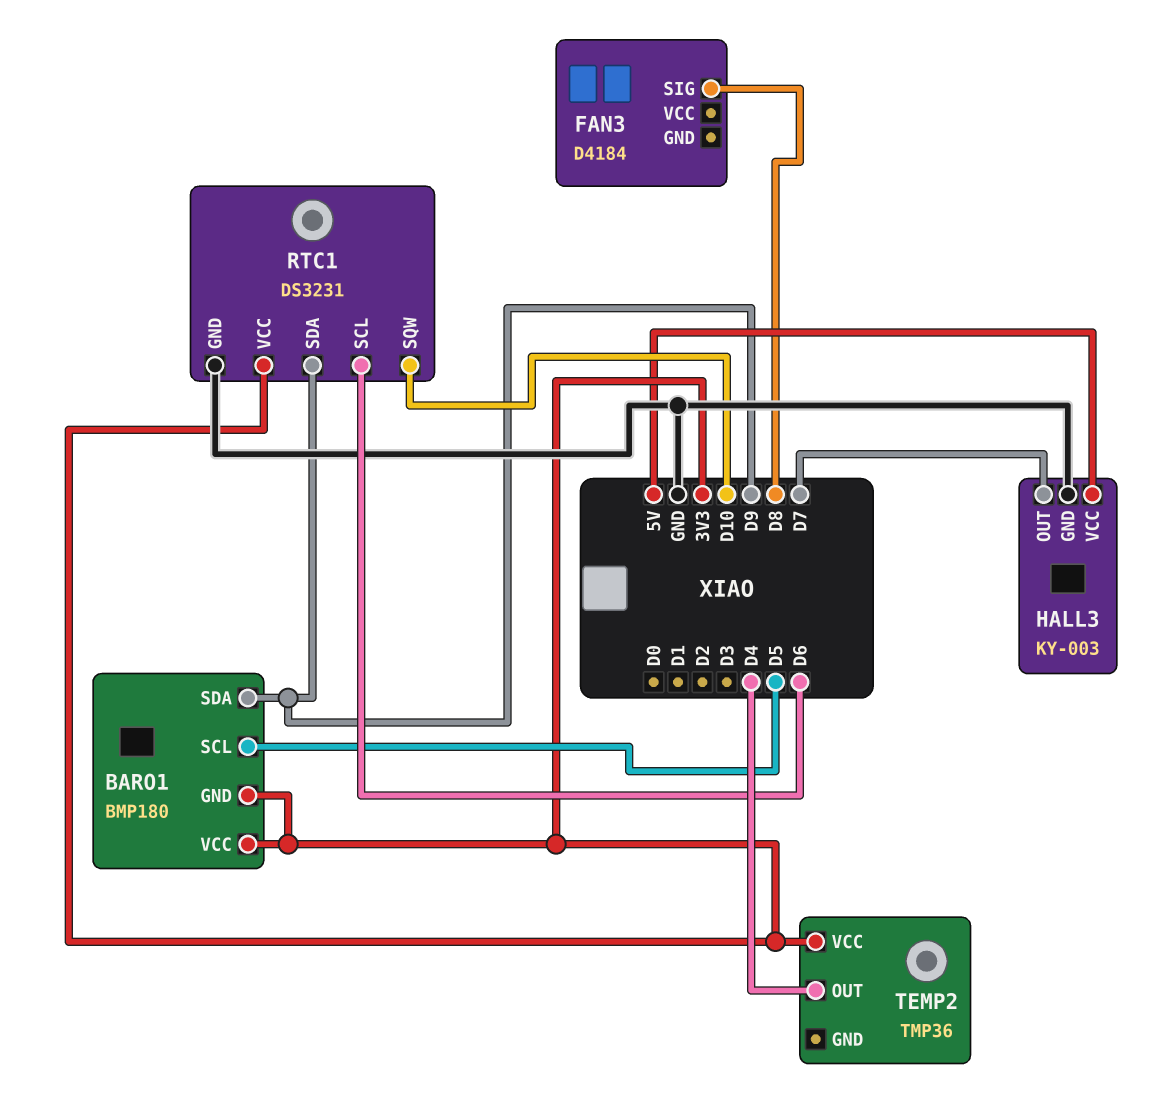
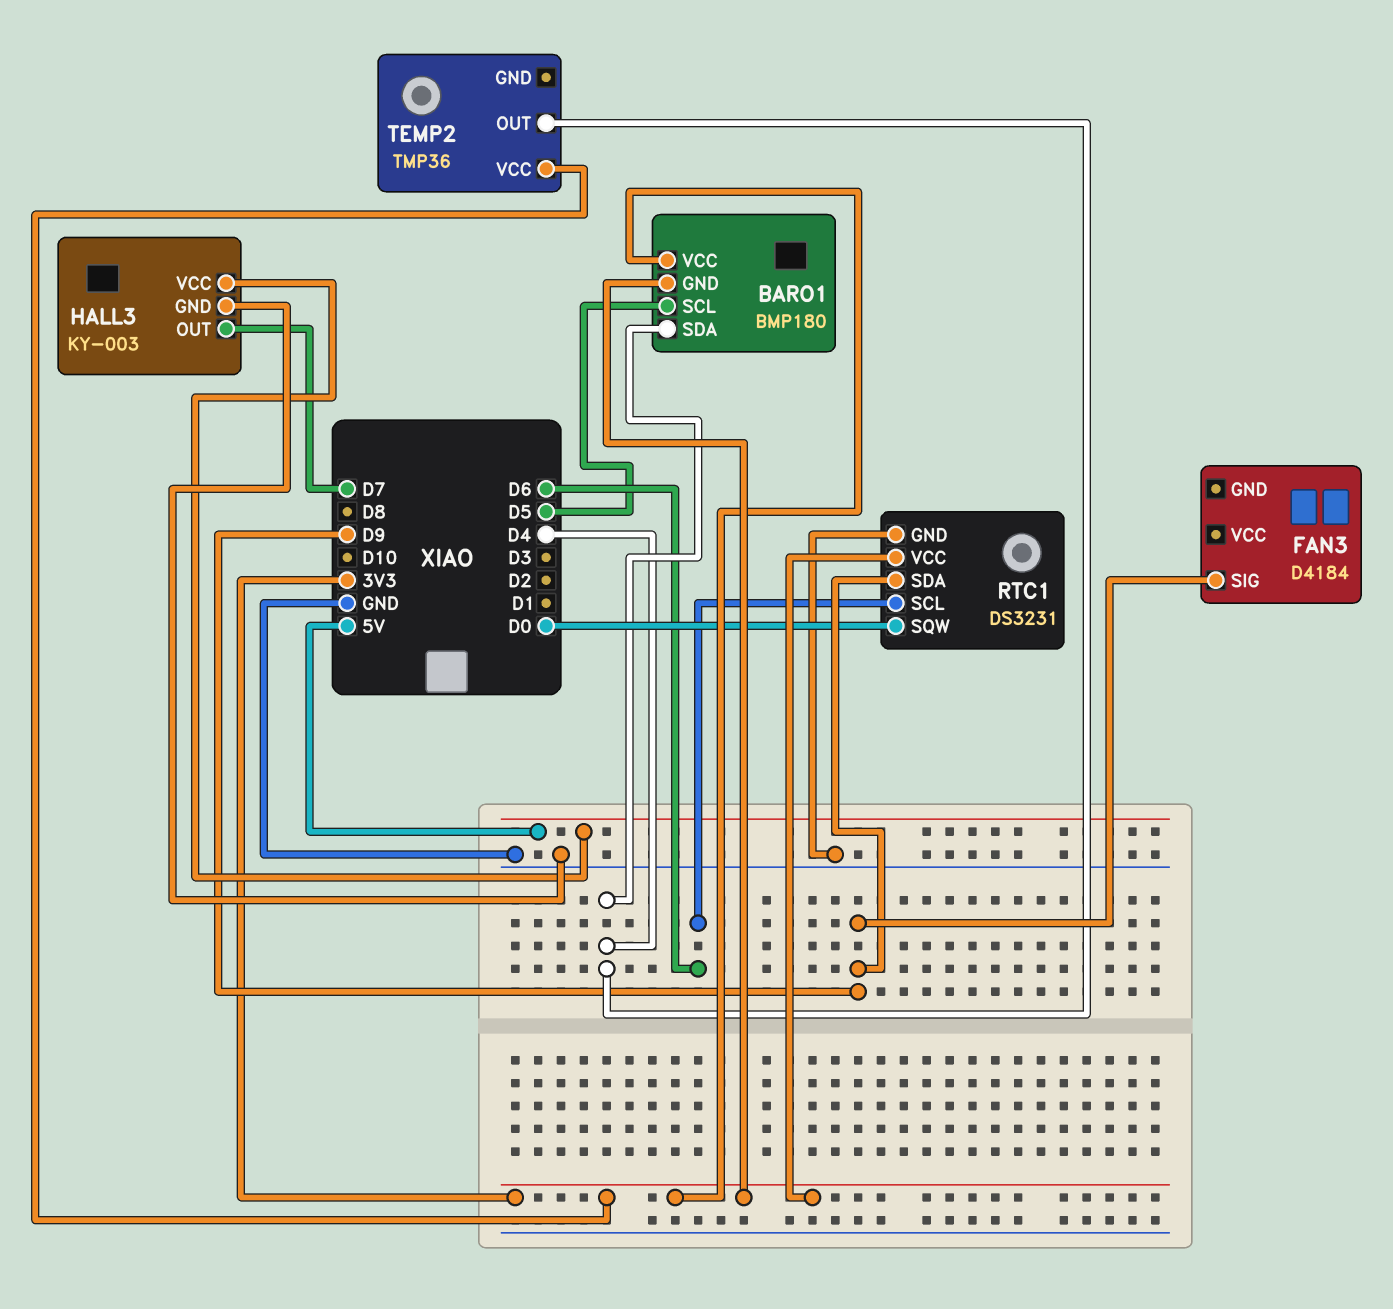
BARO1 pin SDA: D9 -> D4
FAN3 pin SIG: D8 -> D9
RTC1 pin SQW: D10 -> D0

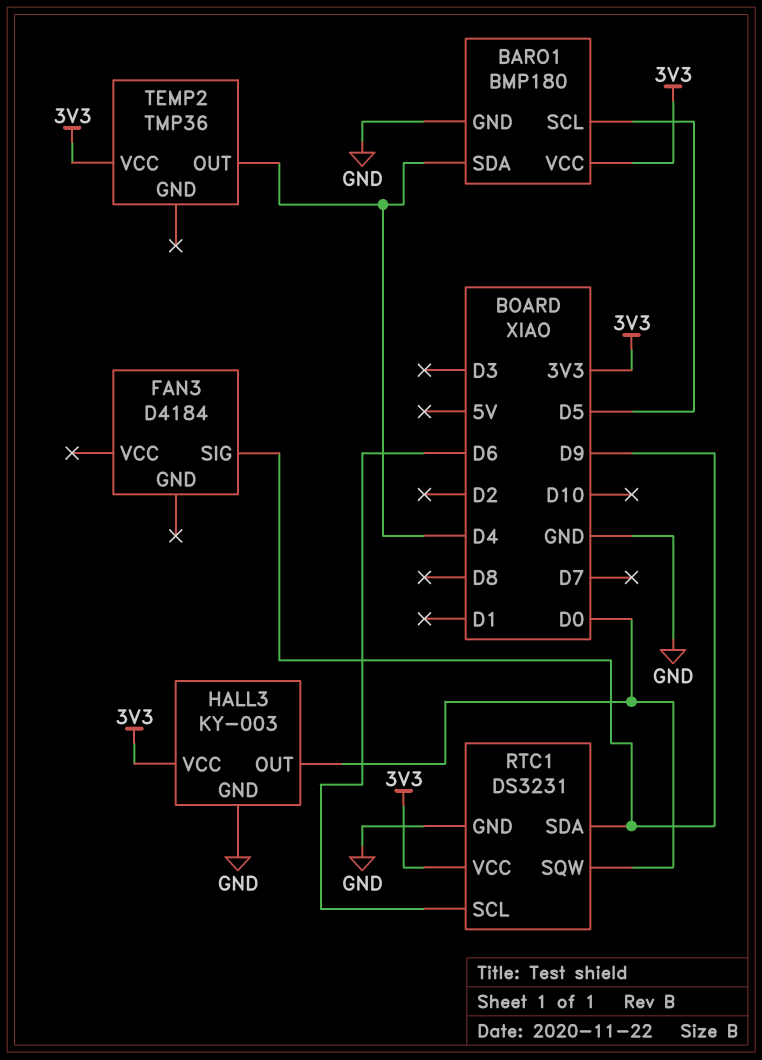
BARO1 pin GND: 3V3 -> GND
HALL3 pin OUT: D7 -> D0
HALL3 pin VCC: 5V -> 3V3

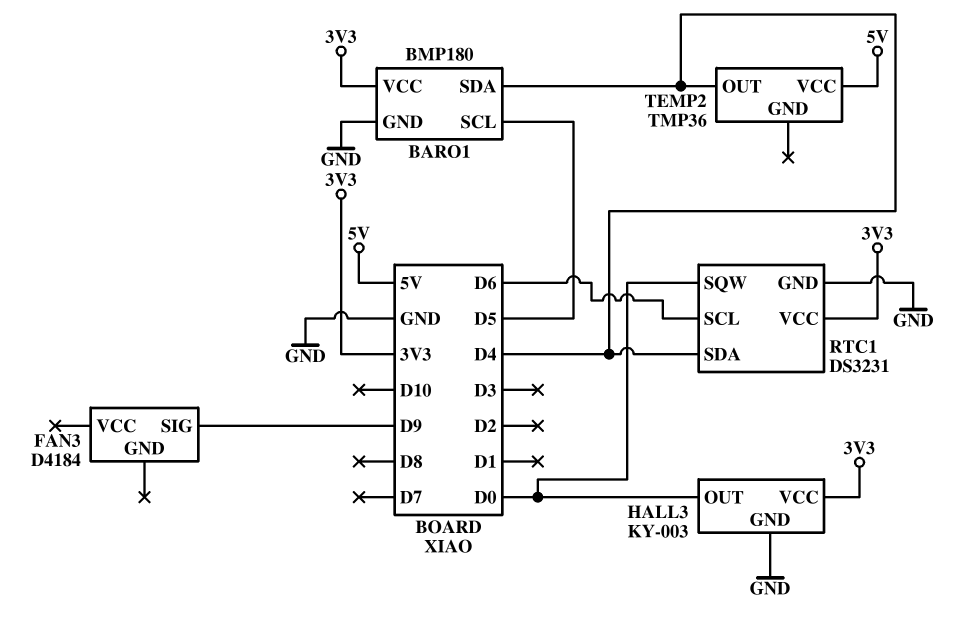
RTC1 pin SDA: D9 -> D4
TEMP2 pin VCC: 3V3 -> 5V

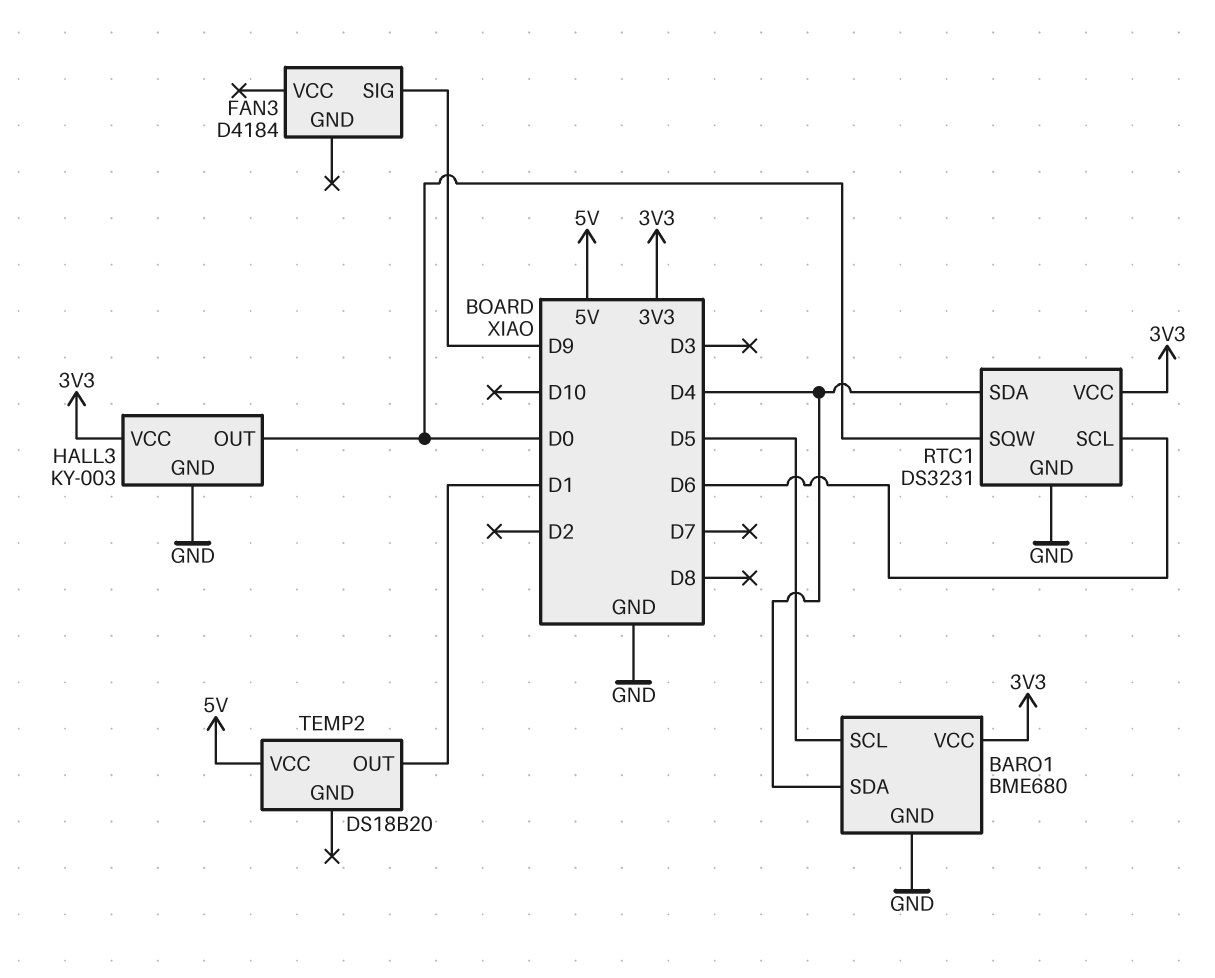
BARO1: BMP180 -> BME680
TEMP2: TMP36 -> DS18B20
TEMP2 pin OUT: D4 -> D1

